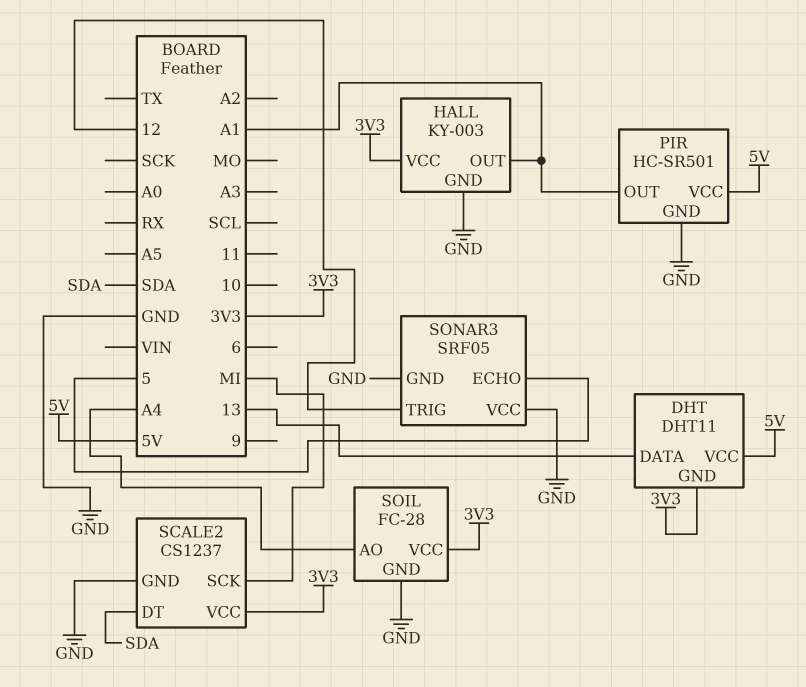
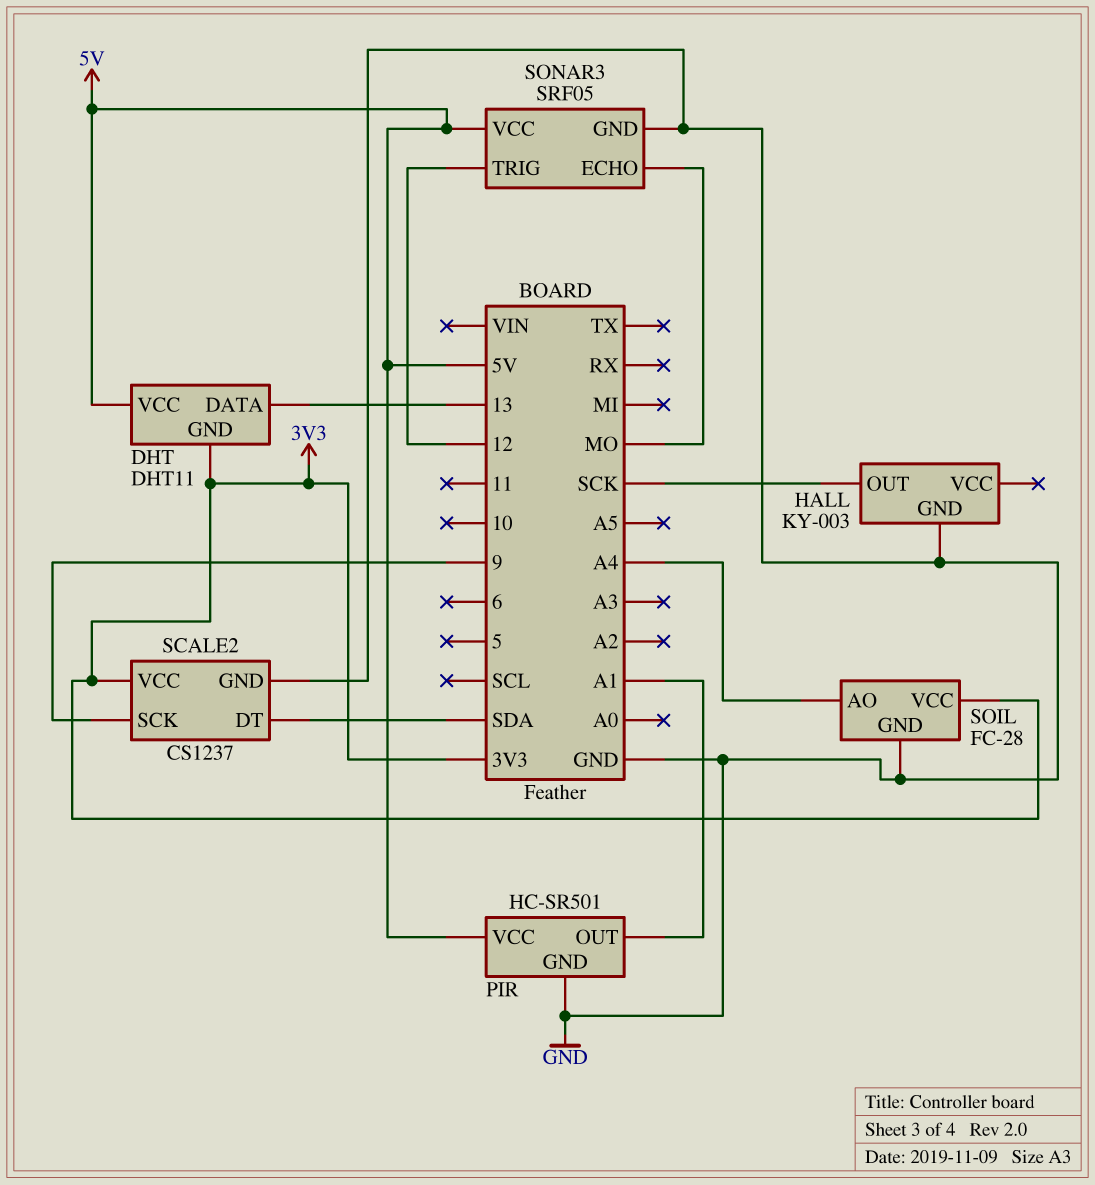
HALL pin OUT: A1 -> SCK
HALL pin VCC: 3V3 -> none
SCALE2 pin SCK: MI -> 9
SONAR3 pin ECHO: 5 -> MO
SONAR3 pin VCC: GND -> 5V

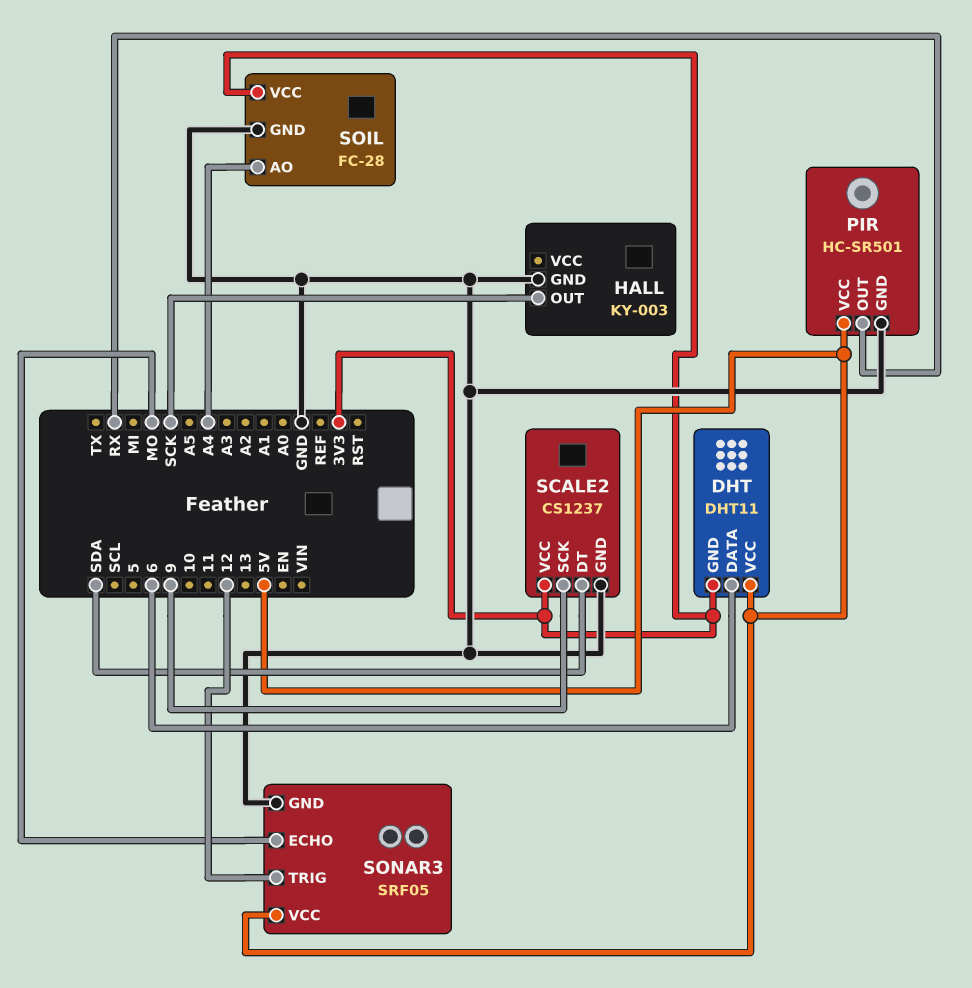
DHT pin DATA: 13 -> 6
PIR pin OUT: A1 -> RX

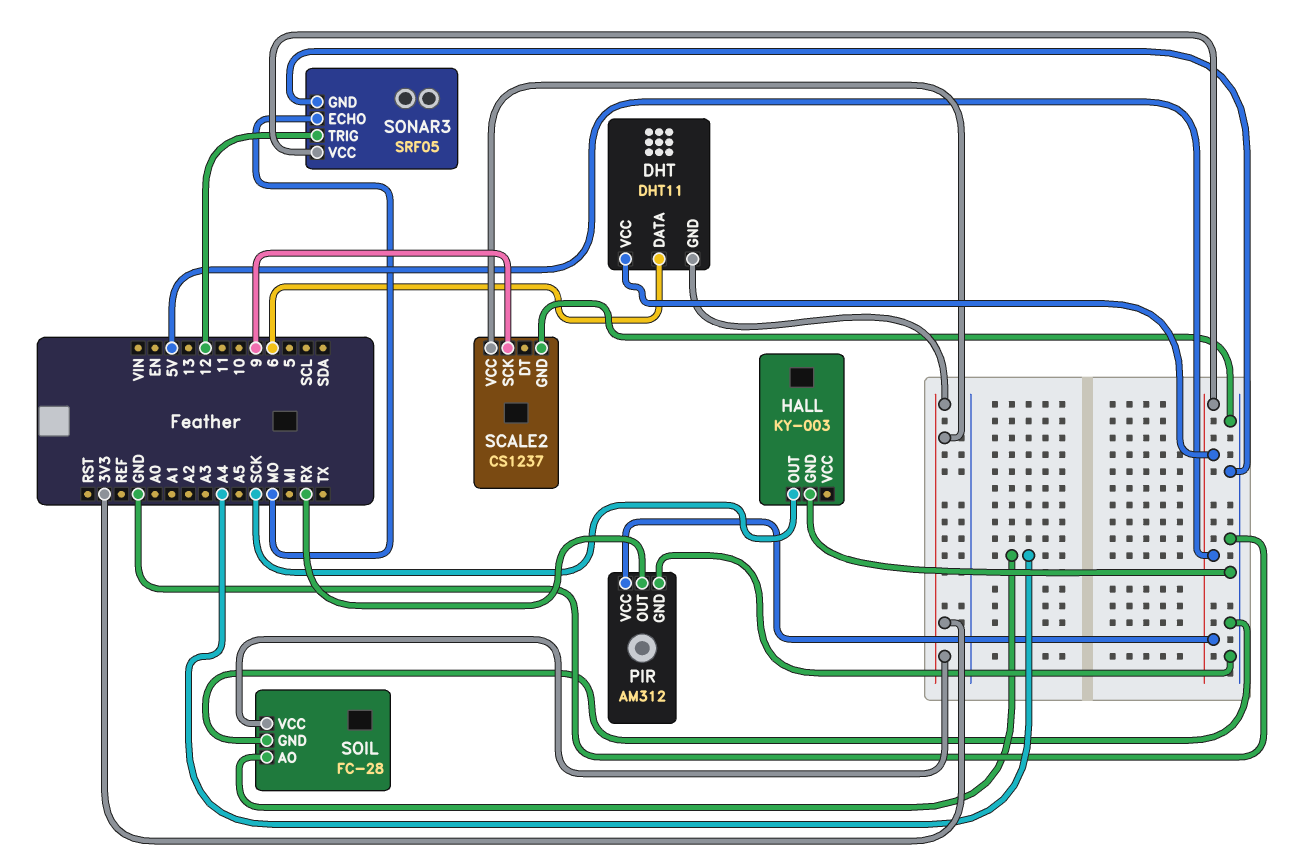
PIR: HC-SR501 -> AM312
SCALE2 pin DT: SDA -> none

